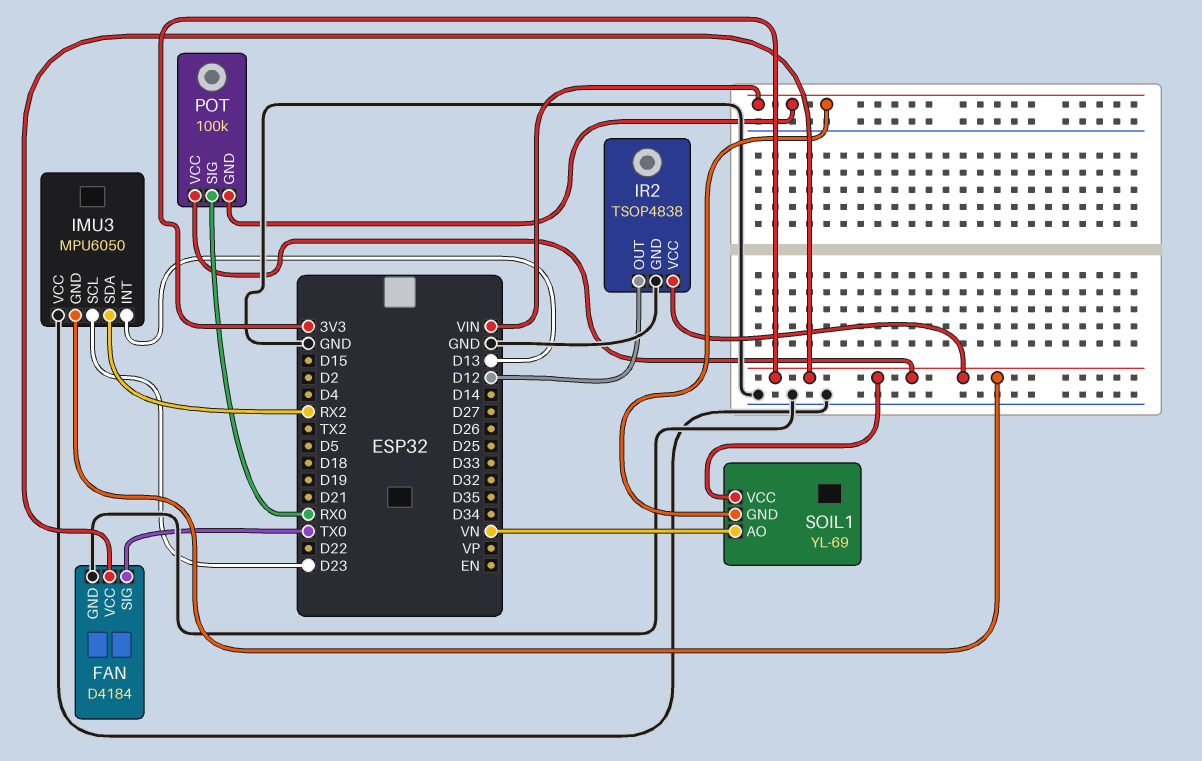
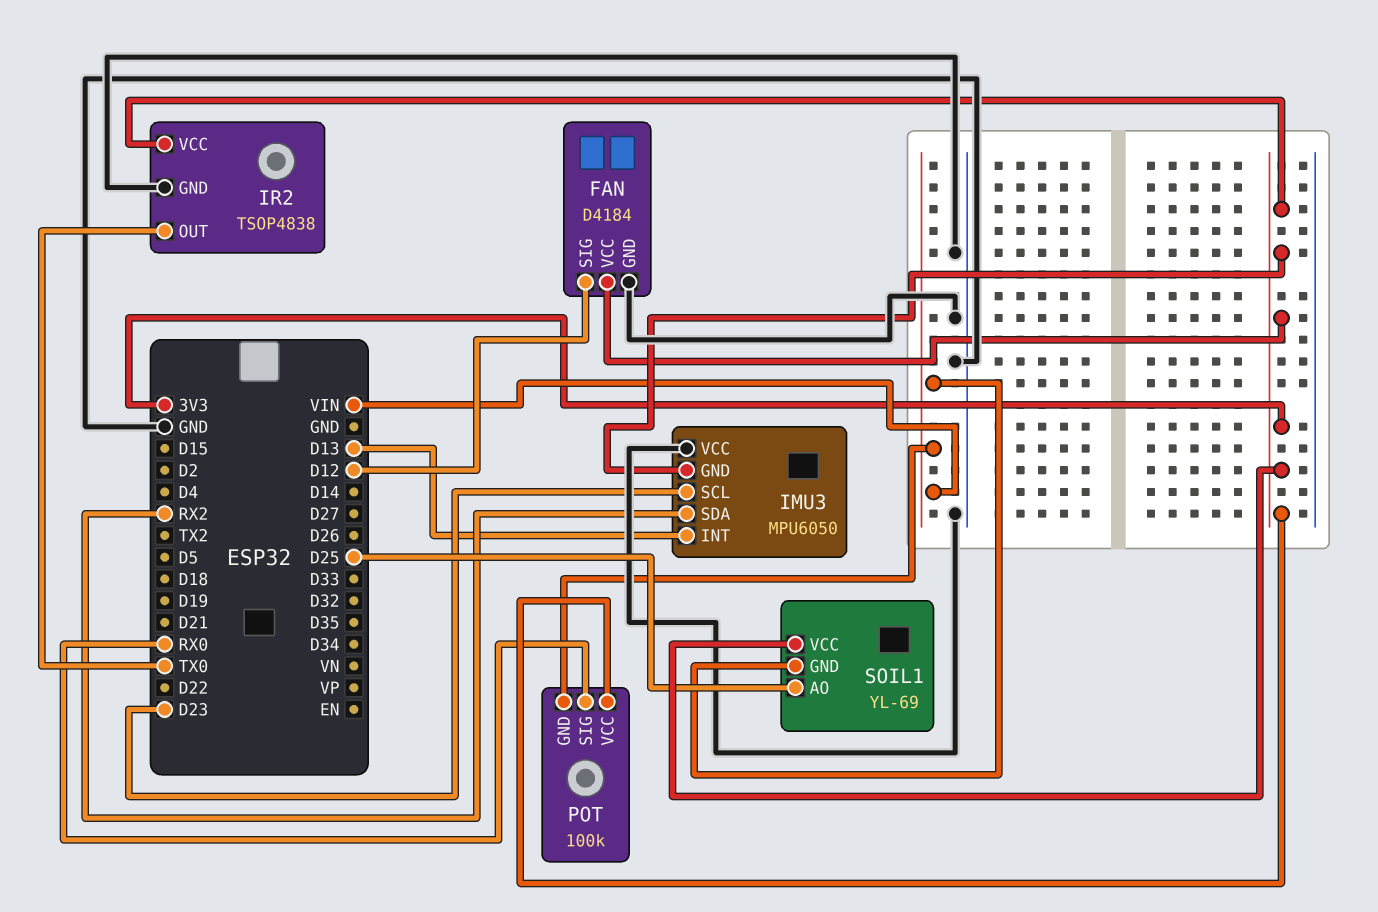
FAN pin SIG: TX0 -> D12
IR2 pin OUT: D12 -> TX0
SOIL1 pin AO: VN -> D25

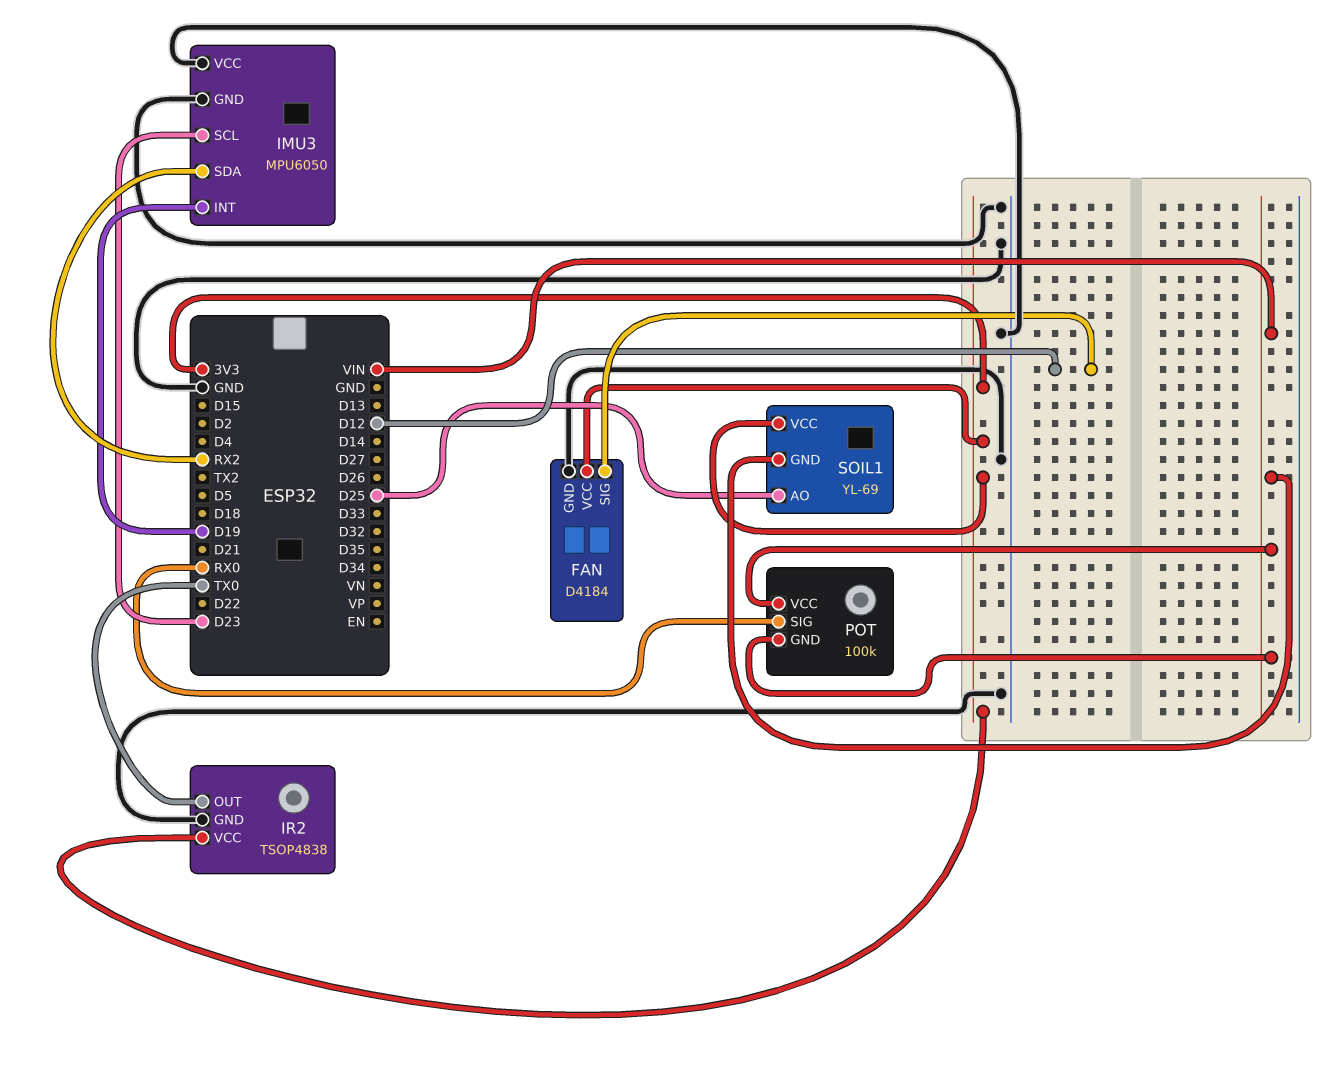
IMU3 pin GND: 3V3 -> GND
IMU3 pin INT: D13 -> D19
POT pin VCC: 3V3 -> VIN

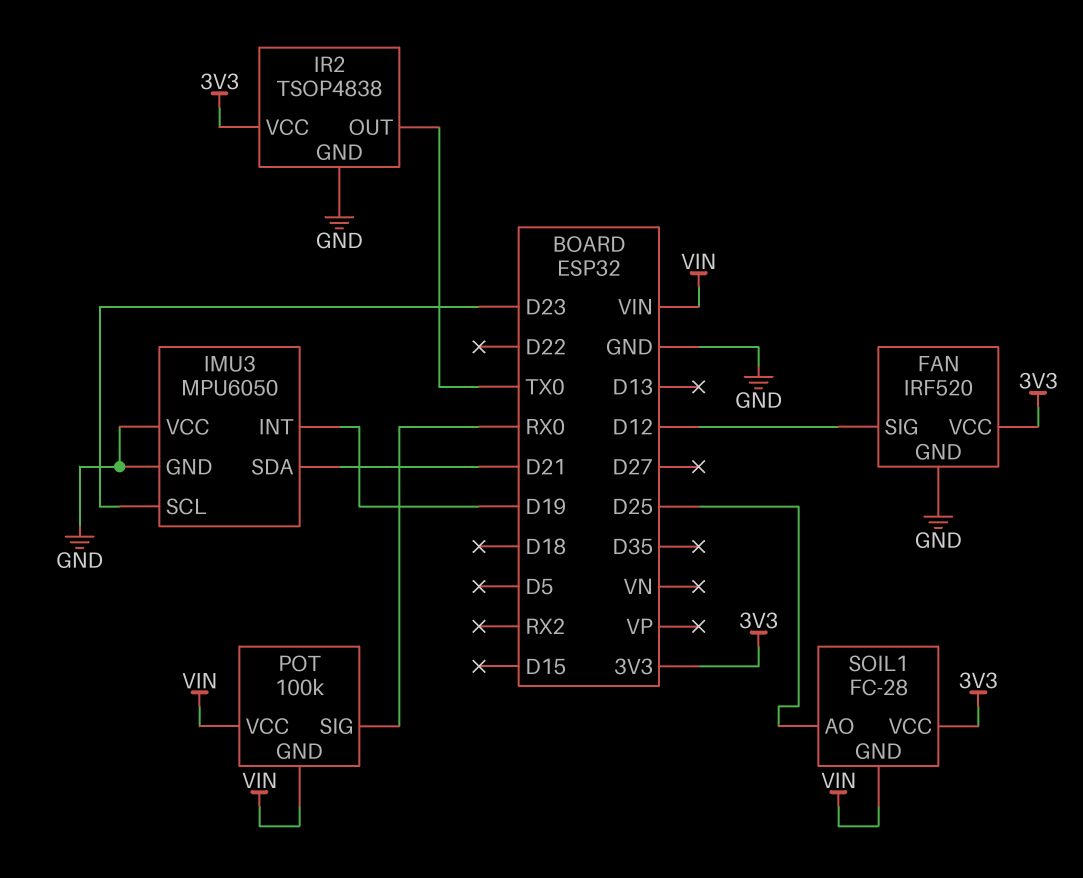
FAN: D4184 -> IRF520
IMU3 pin SDA: RX2 -> D21
SOIL1: YL-69 -> FC-28

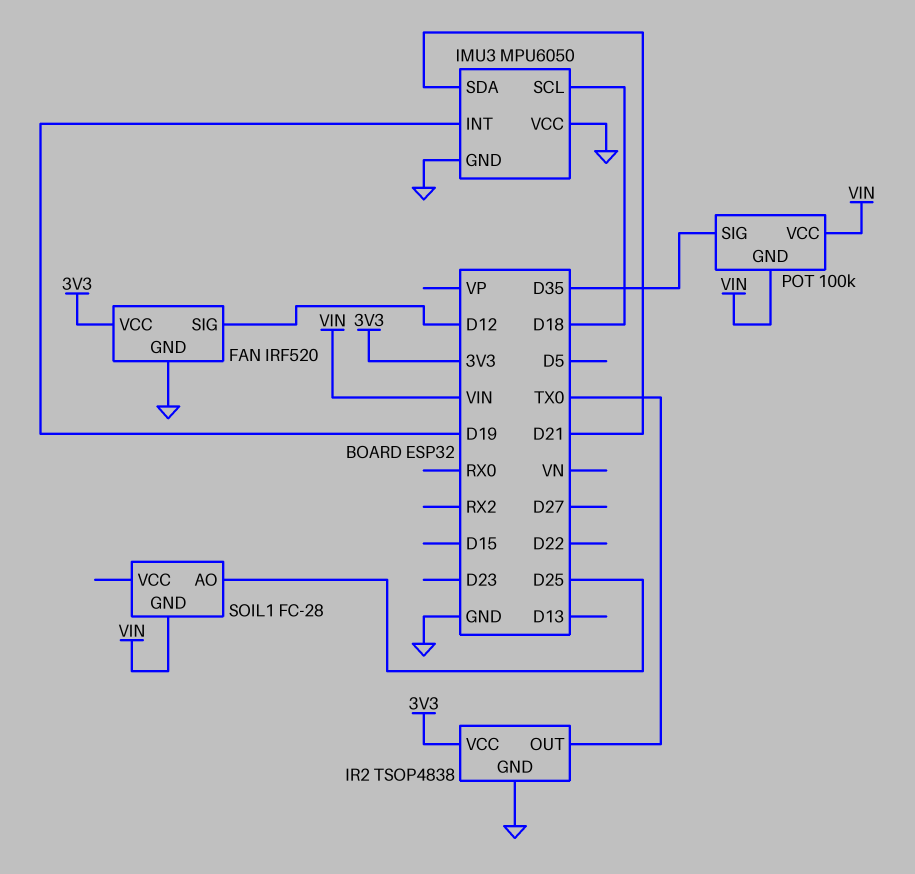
IMU3 pin SCL: D23 -> D18
POT pin SIG: RX0 -> D35
SOIL1 pin VCC: 3V3 -> none

